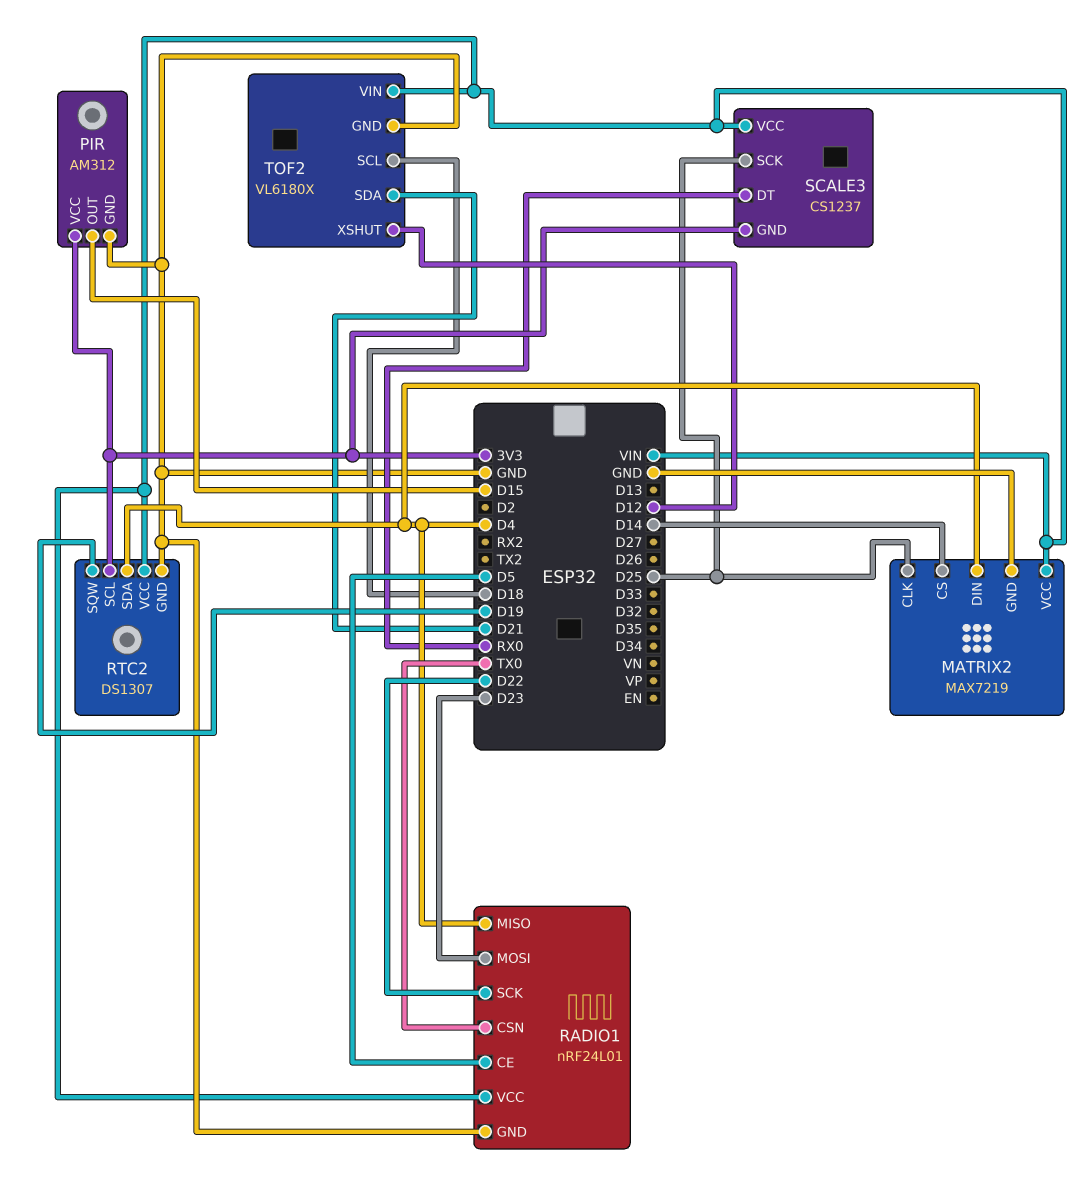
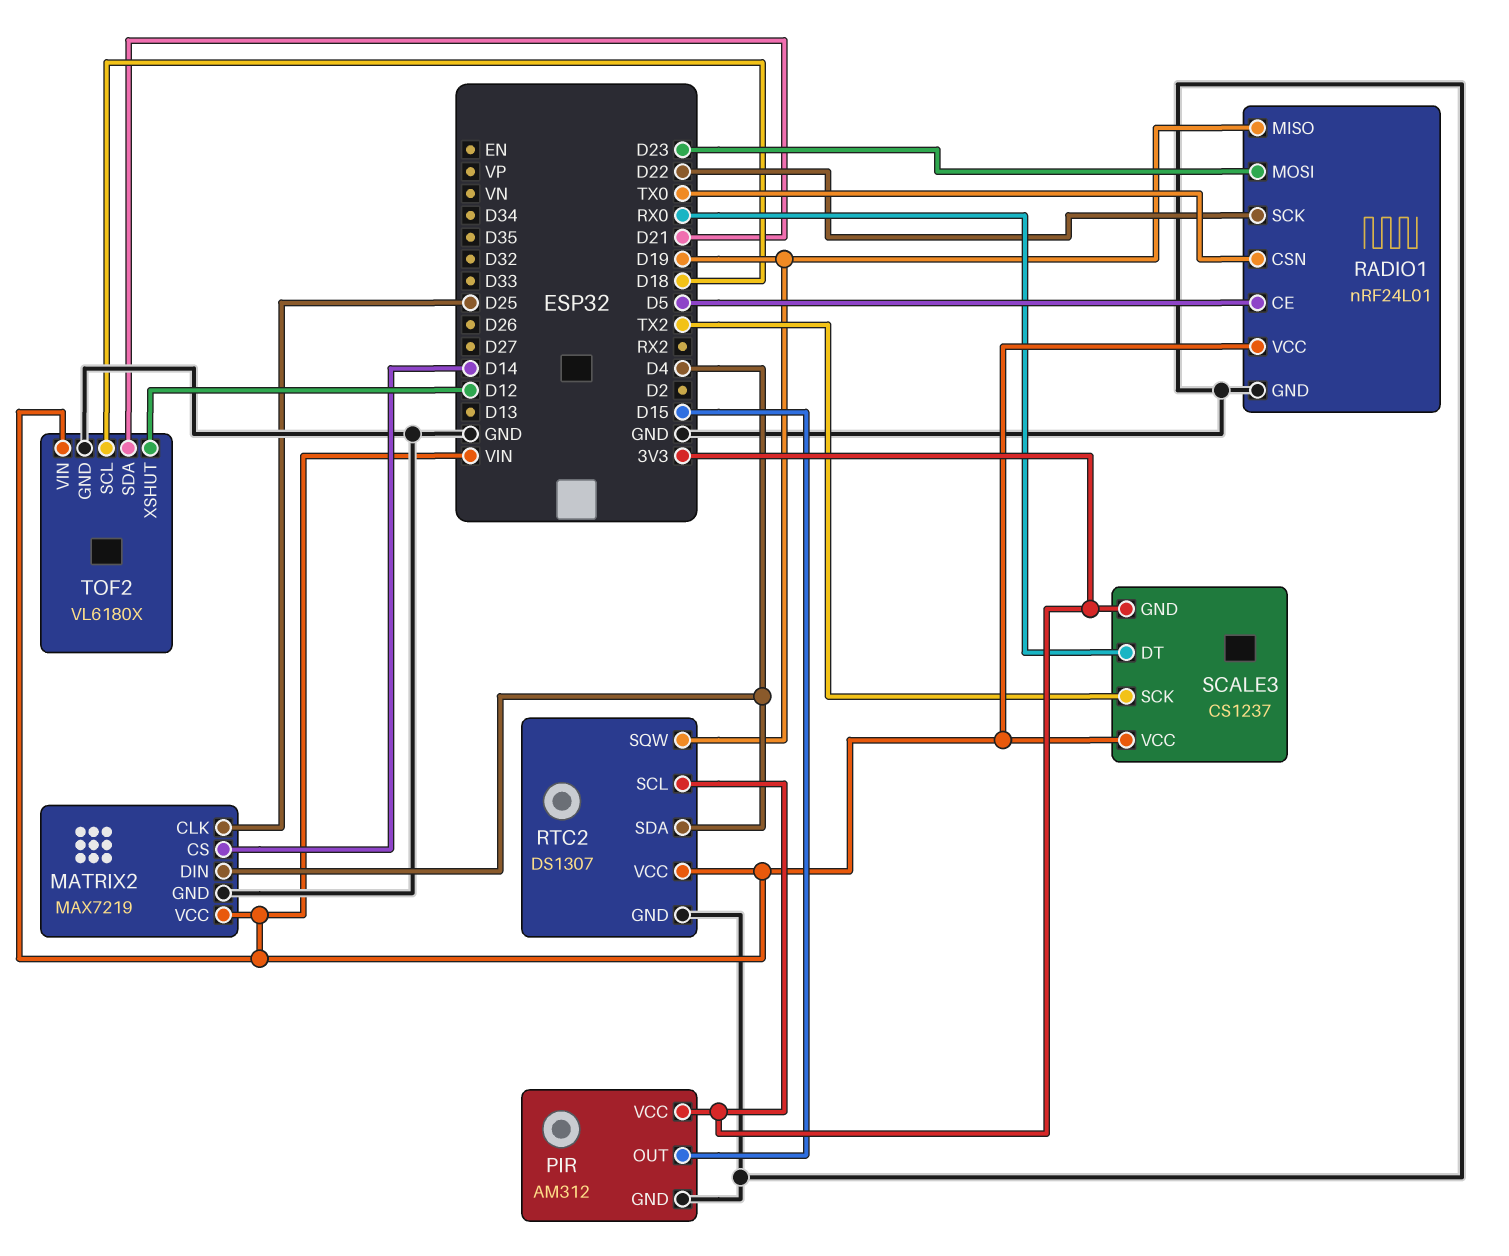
RADIO1 pin MISO: D4 -> D19
SCALE3 pin SCK: D25 -> TX2

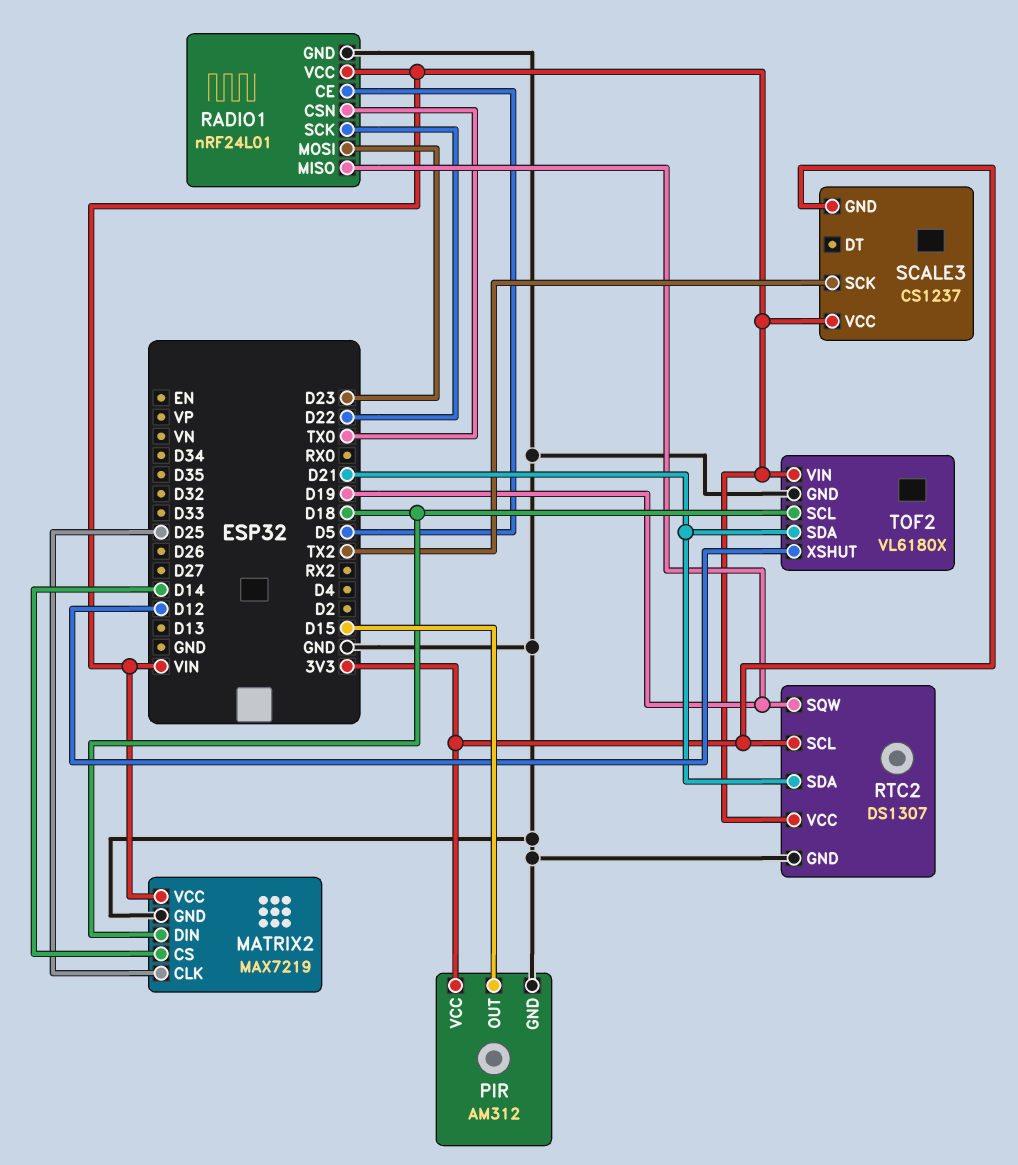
MATRIX2 pin DIN: D4 -> D18
RTC2 pin SDA: D4 -> D21
SCALE3 pin DT: RX0 -> none

